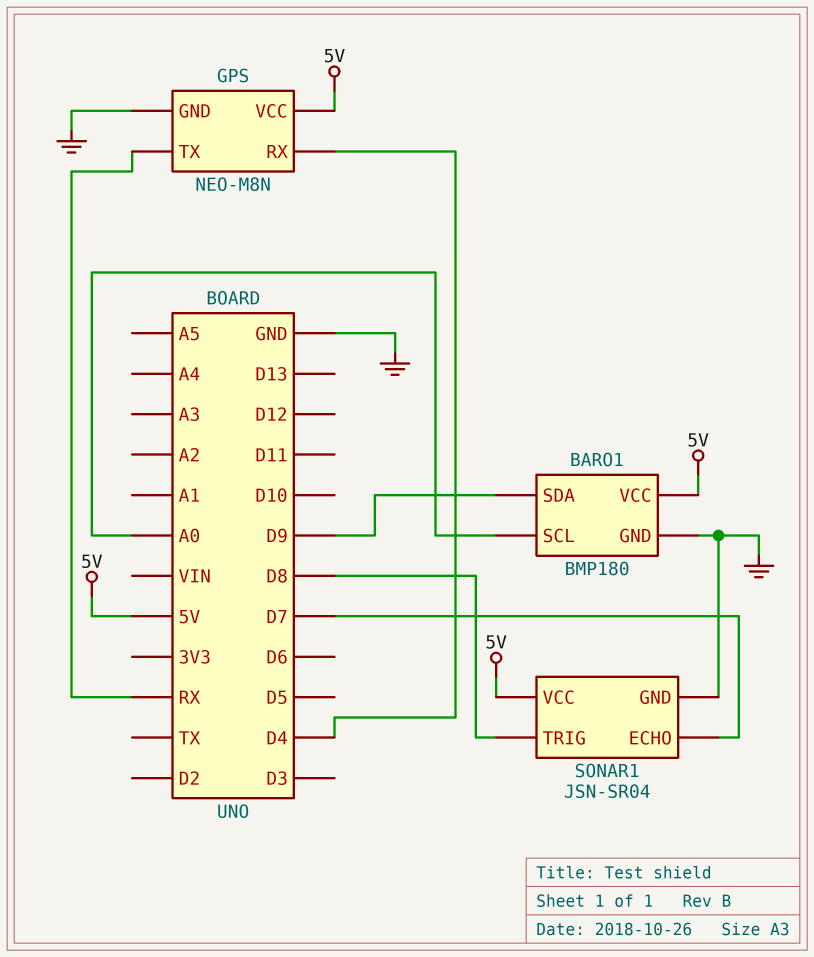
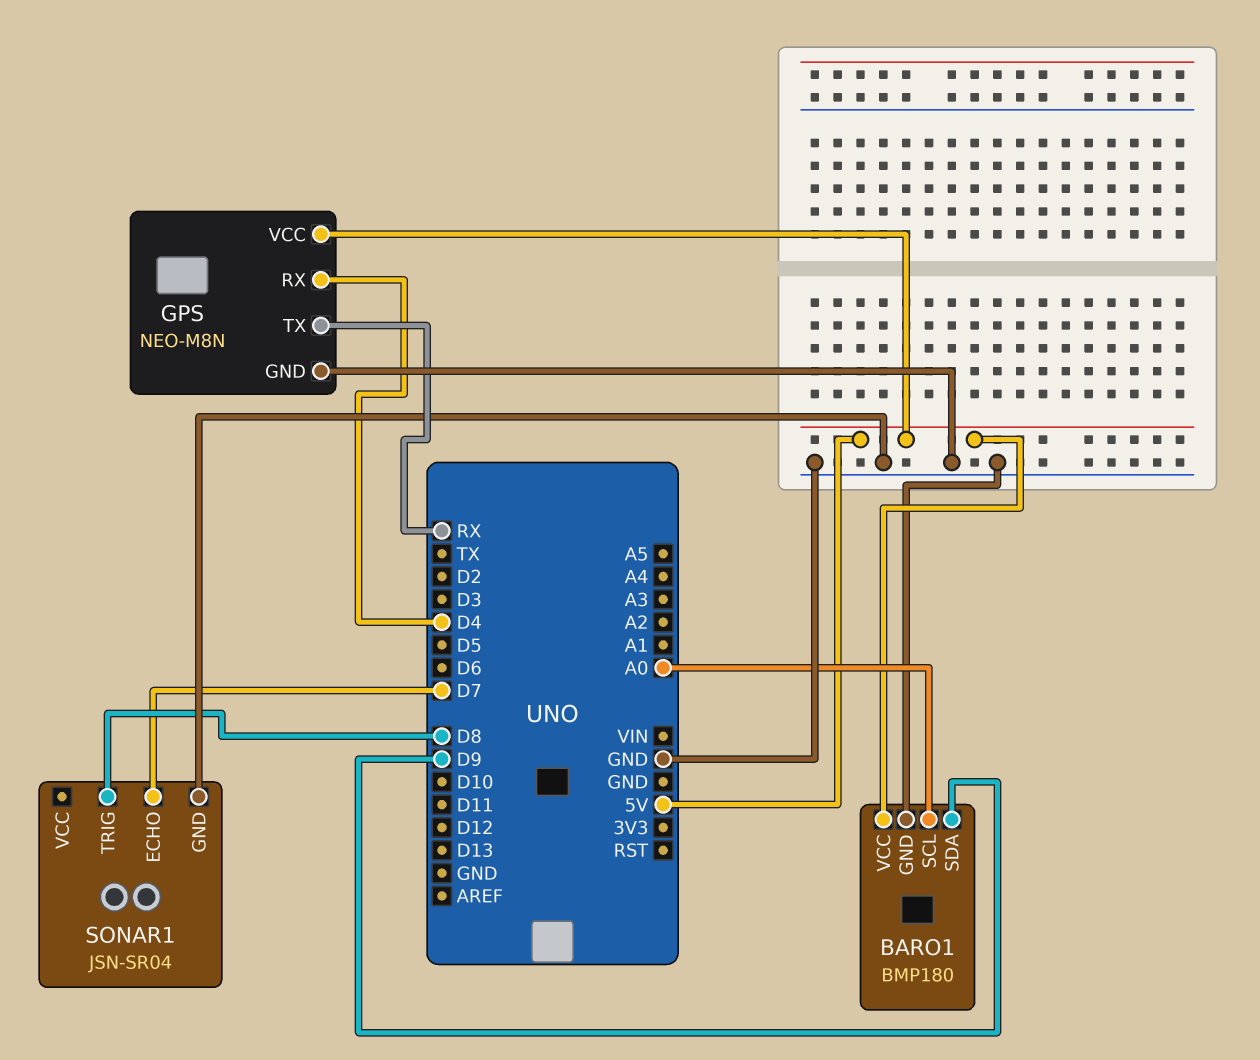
SONAR1 pin VCC: 5V -> none

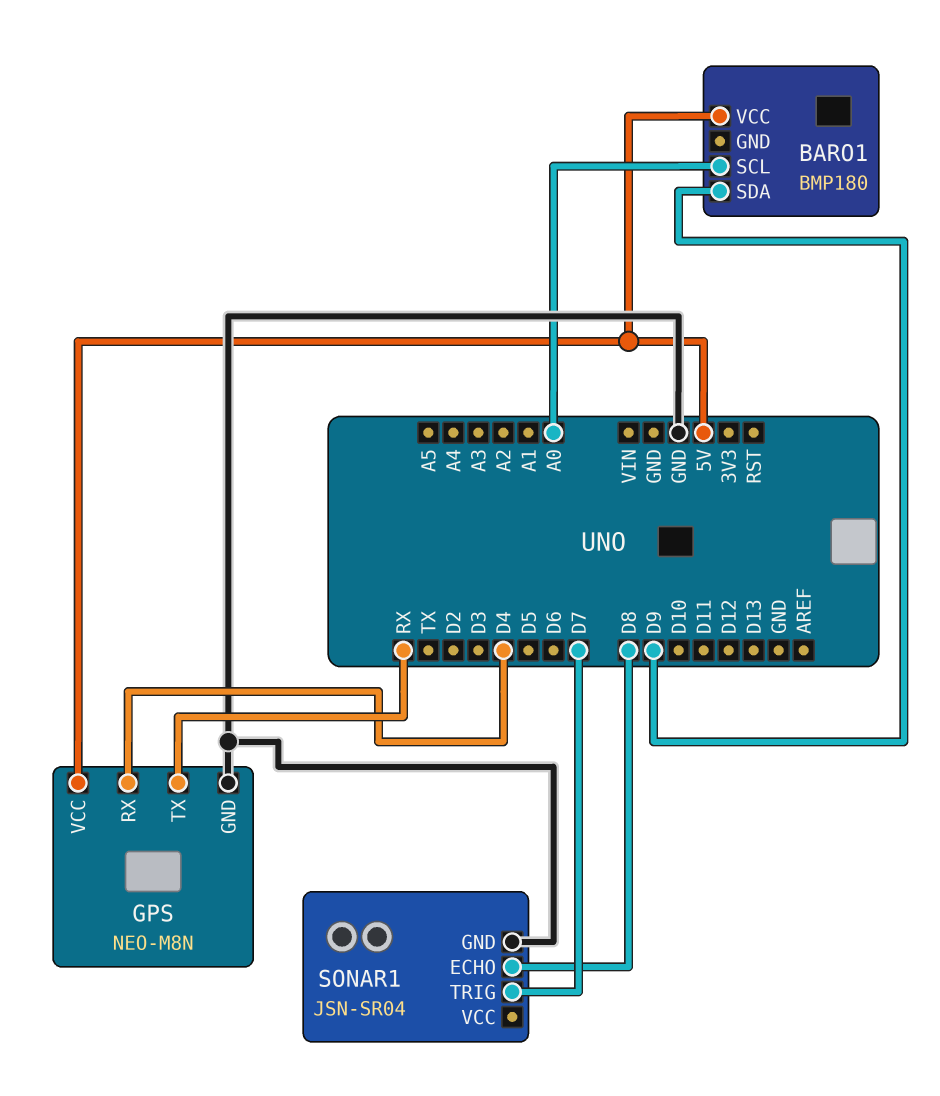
BARO1 pin GND: GND -> none
SONAR1 pin ECHO: D7 -> D8
SONAR1 pin TRIG: D8 -> D7

